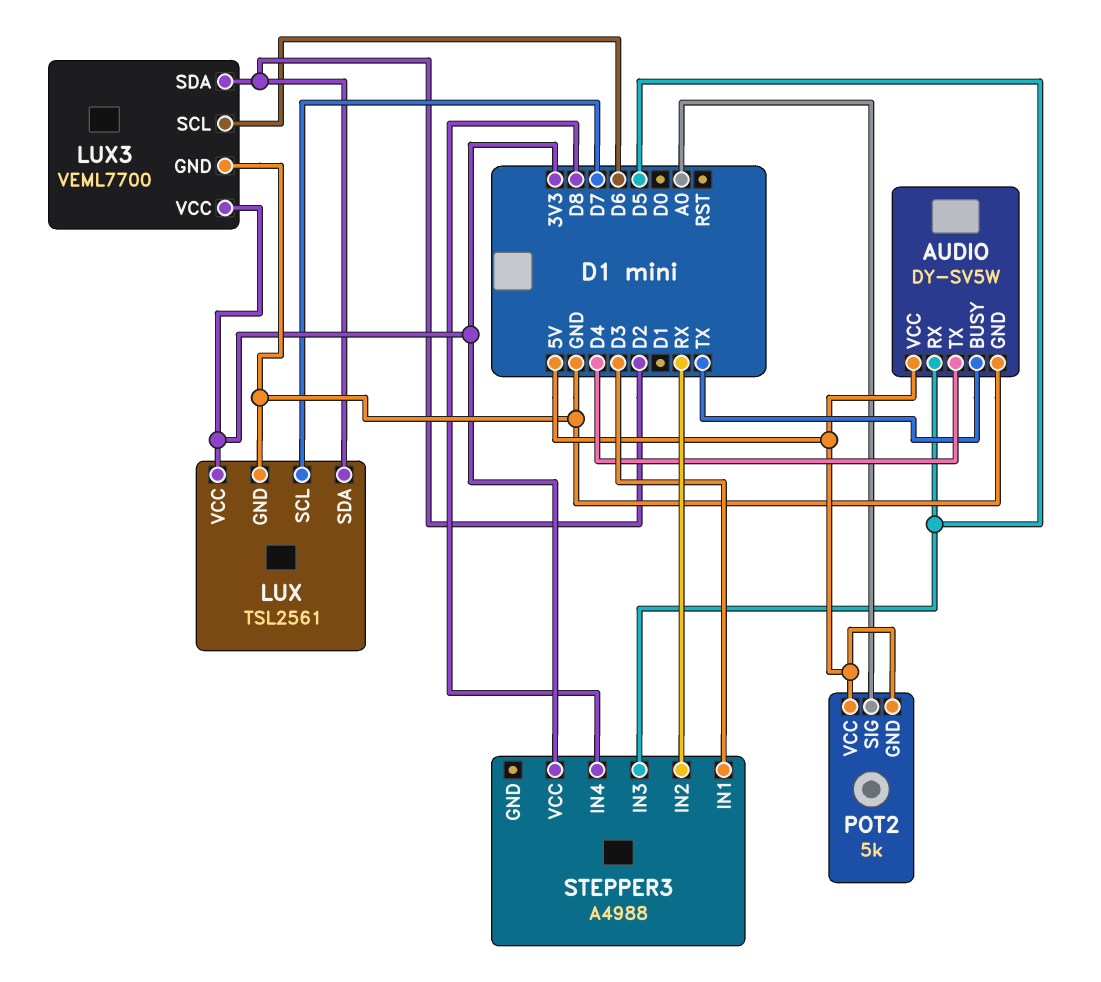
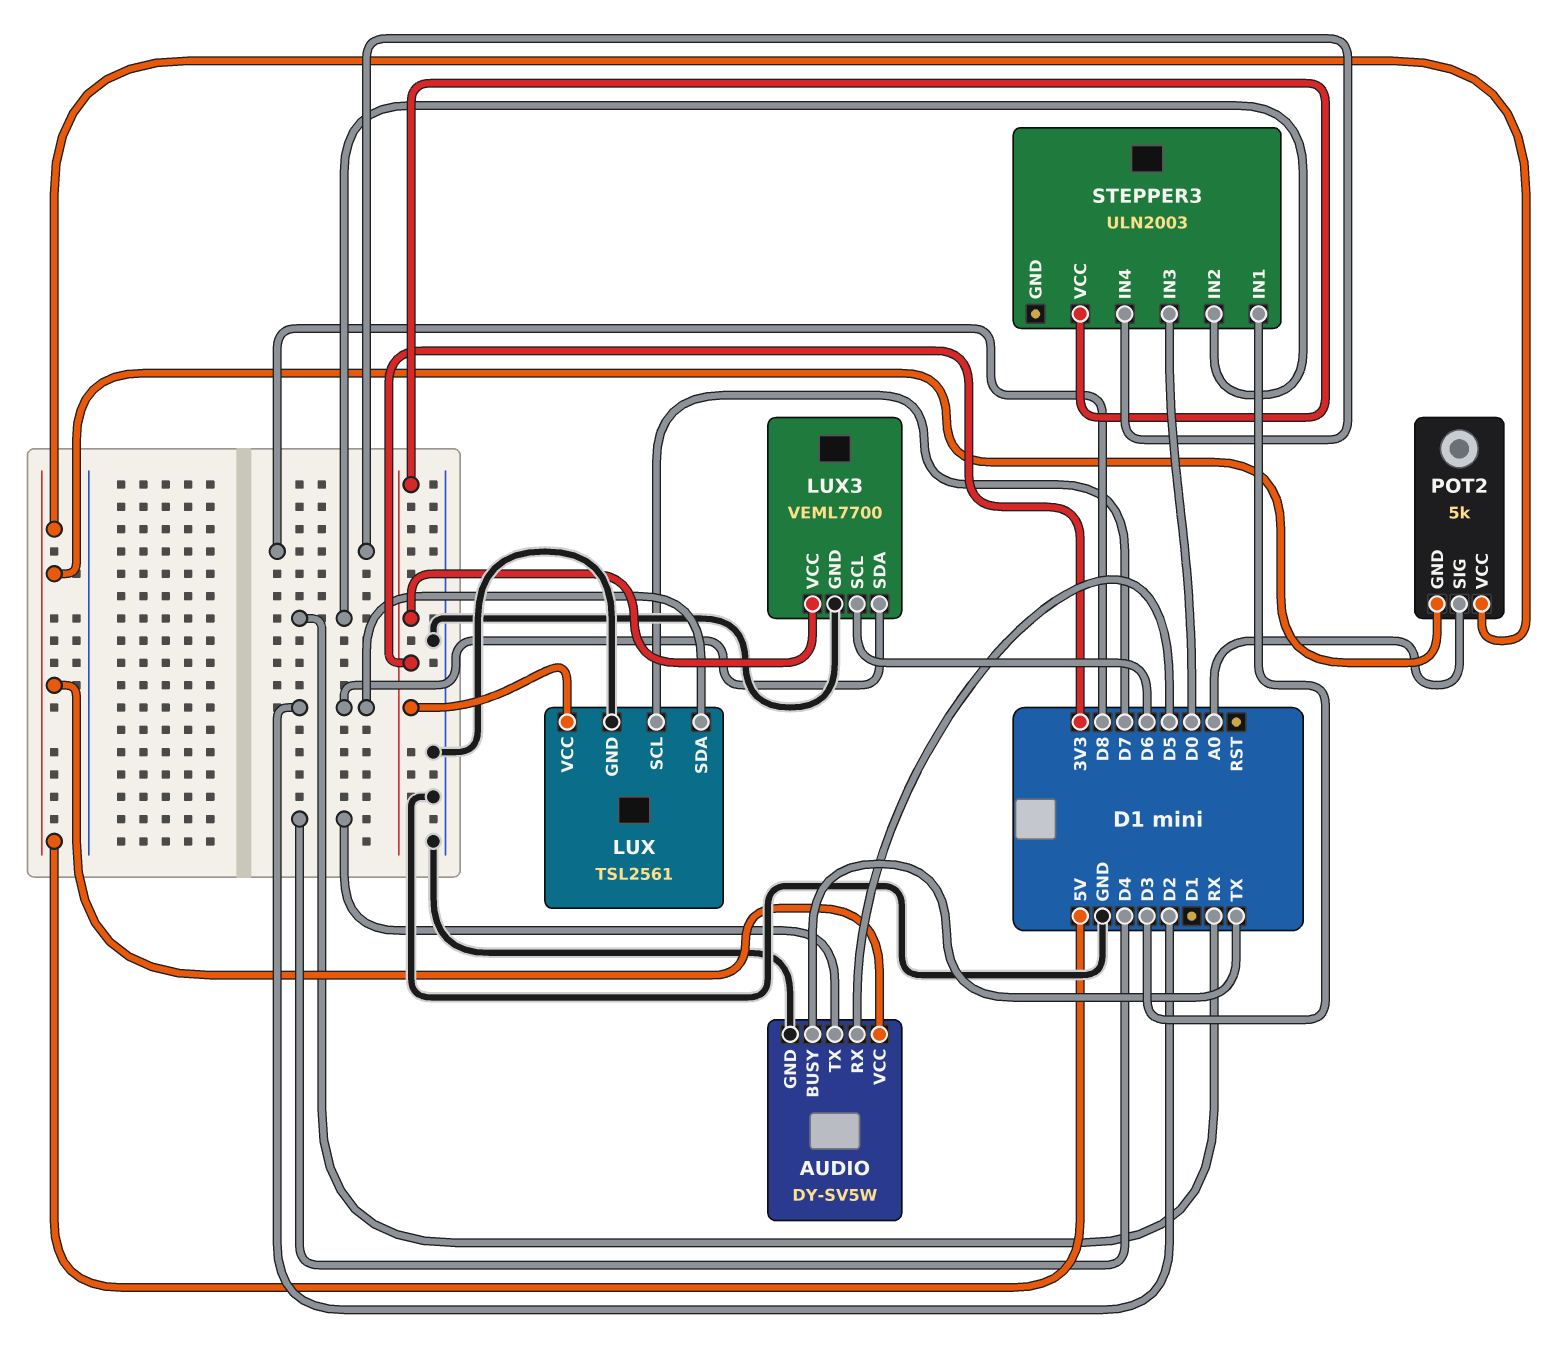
STEPPER3: A4988 -> ULN2003
STEPPER3 pin IN3: D5 -> D0

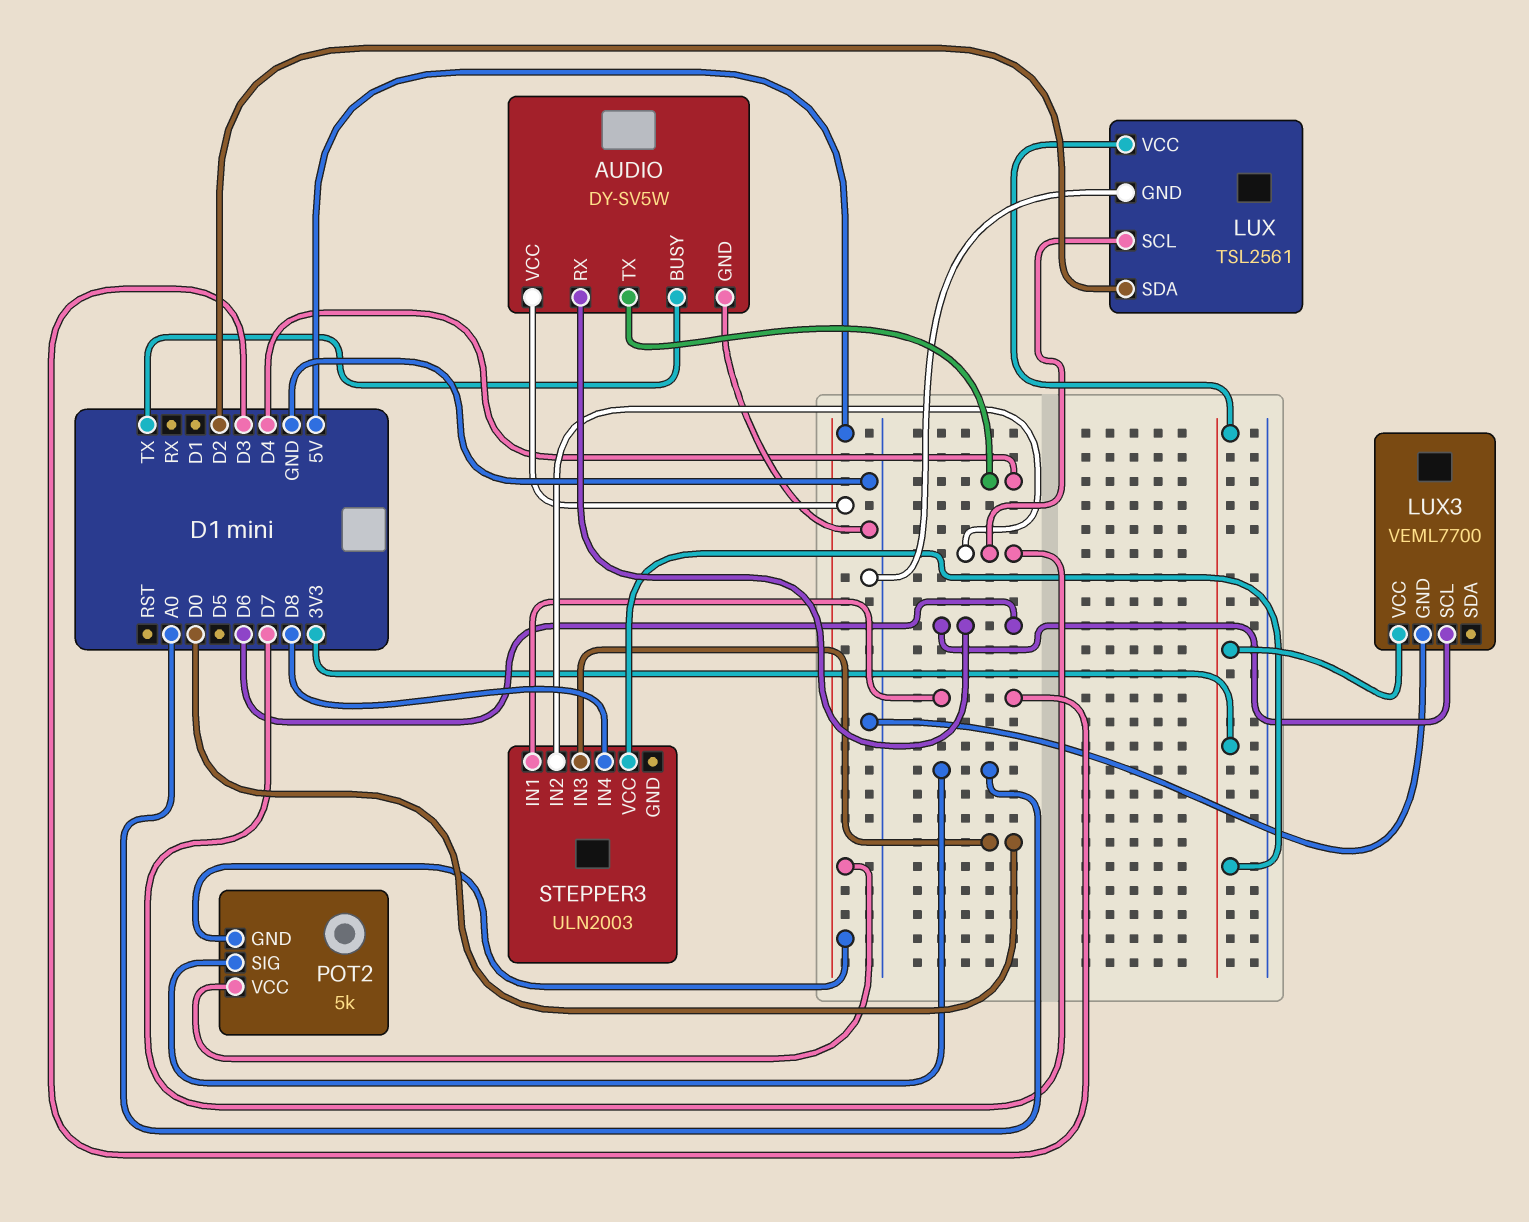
AUDIO pin RX: D5 -> D6
LUX3 pin SDA: D2 -> none
STEPPER3 pin IN2: RX -> D7

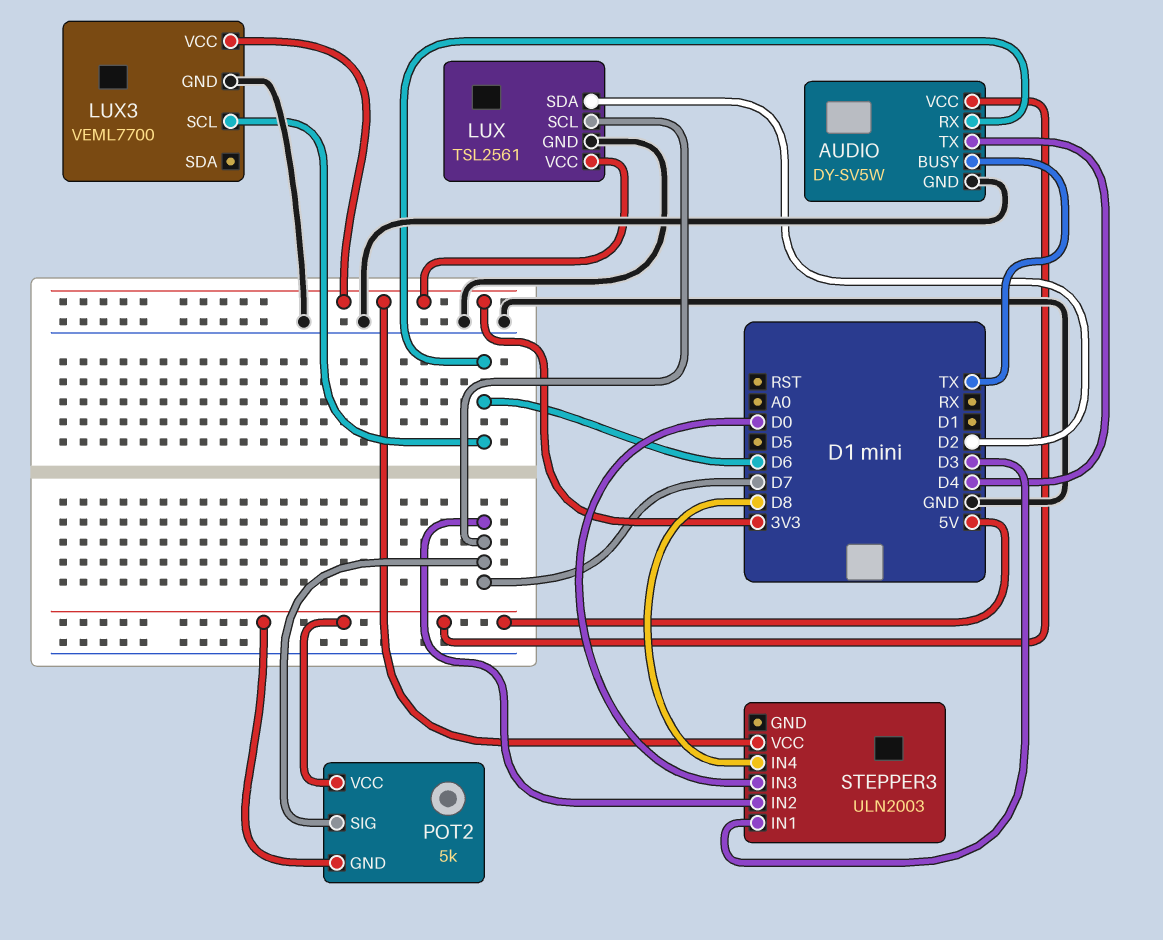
POT2 pin SIG: A0 -> D7

